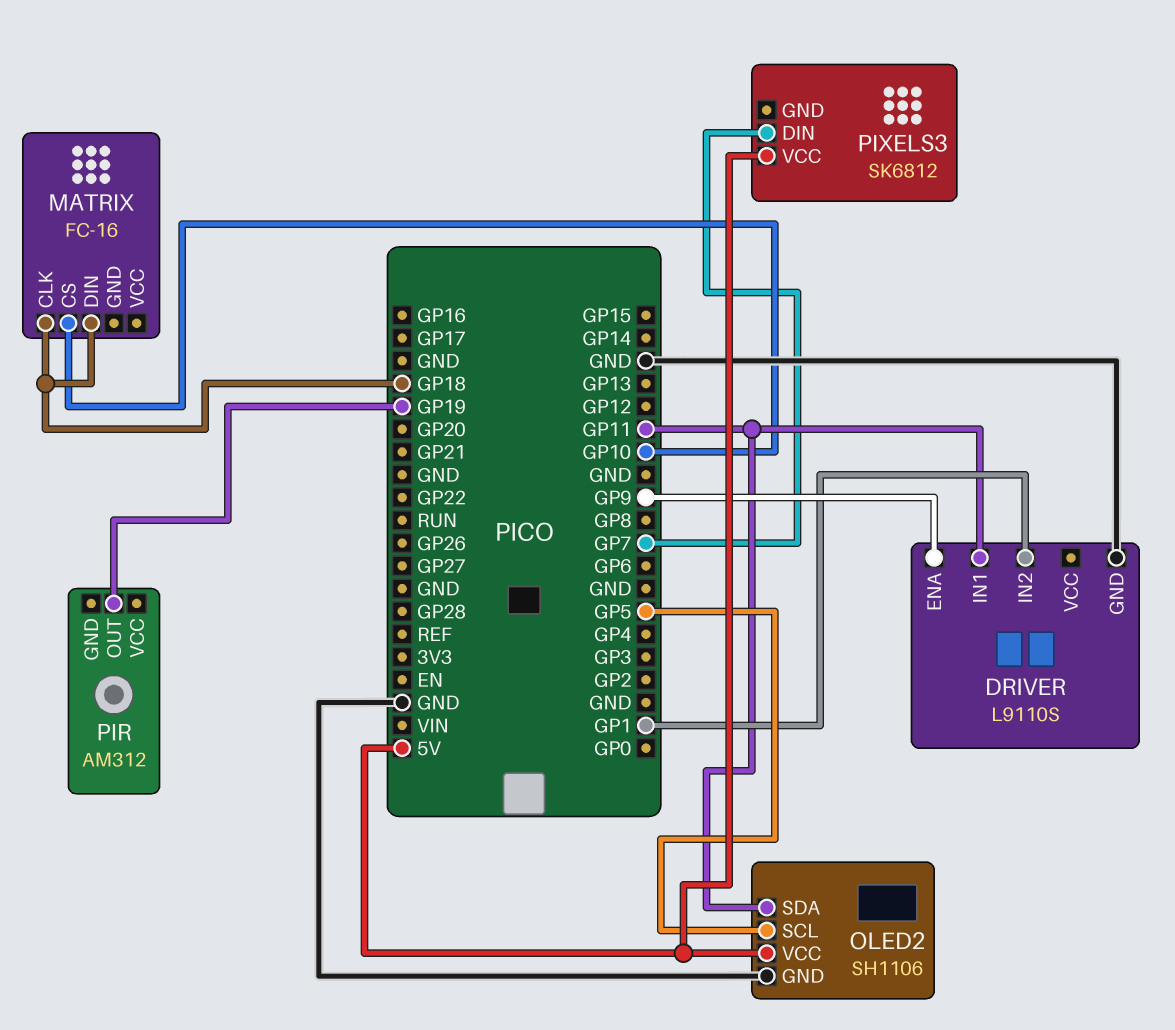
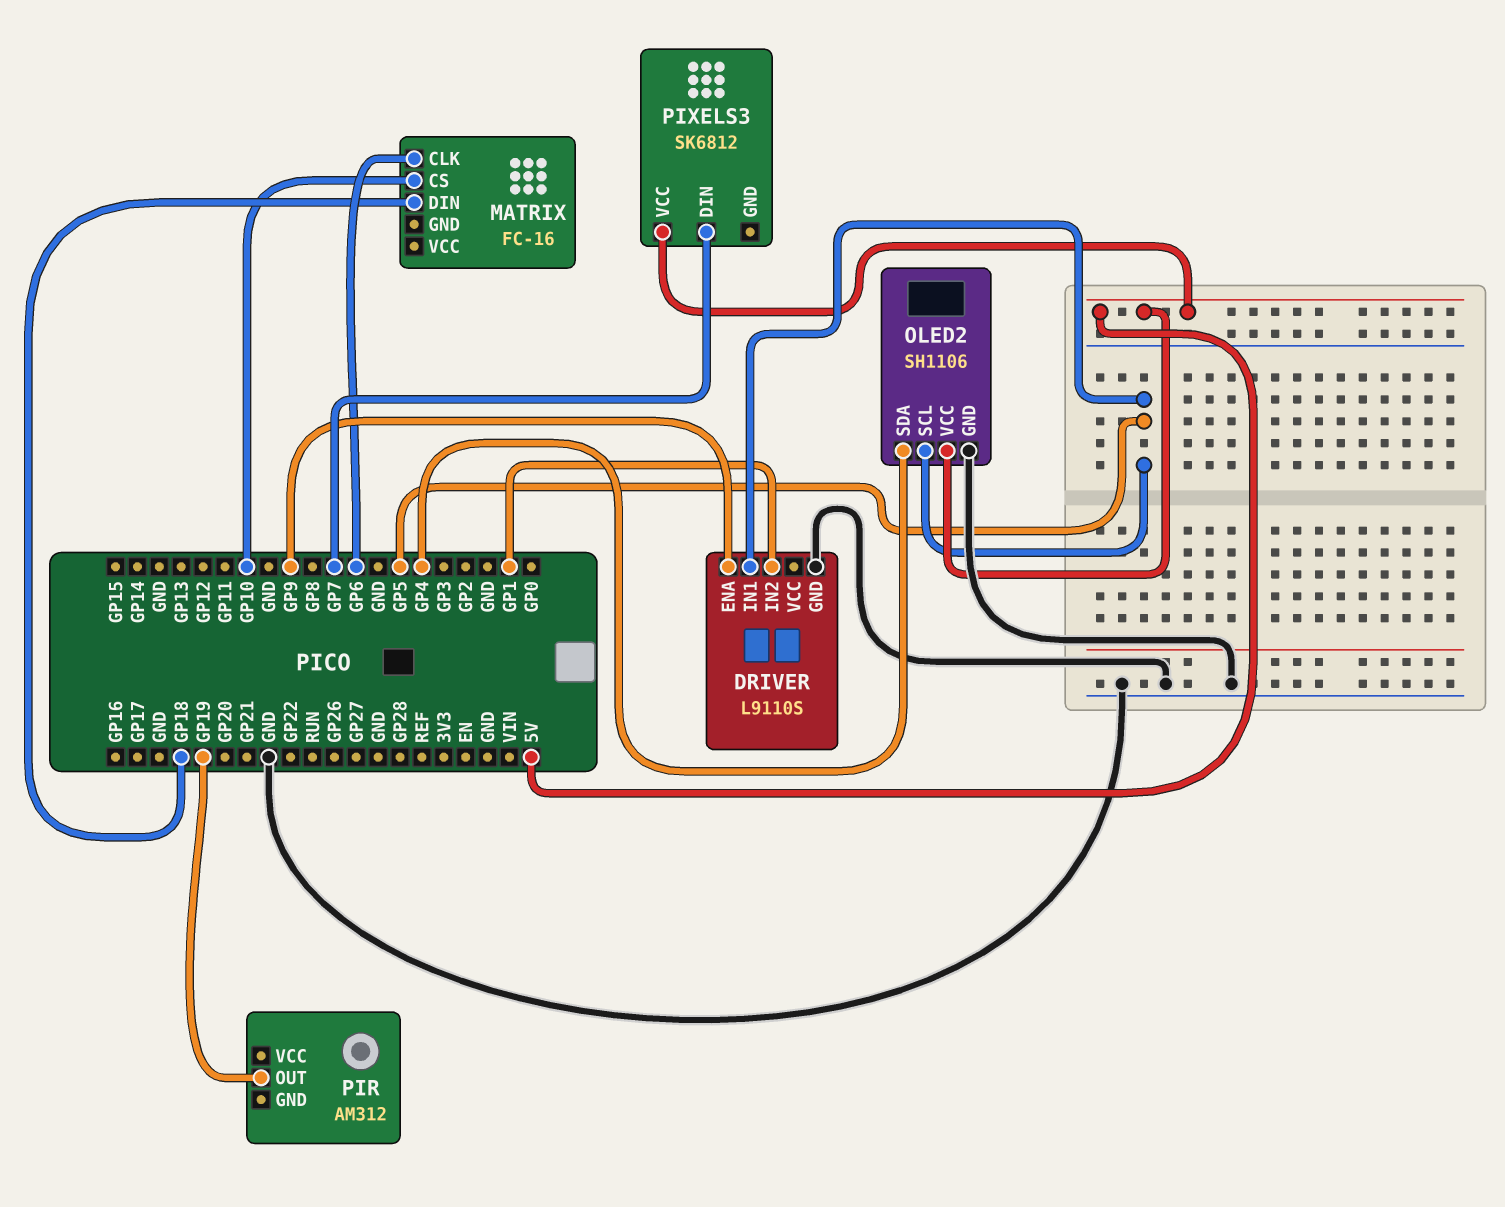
DRIVER pin IN1: GP11 -> GP5
MATRIX pin CLK: GP18 -> GP6
OLED2 pin SDA: GP11 -> GP4

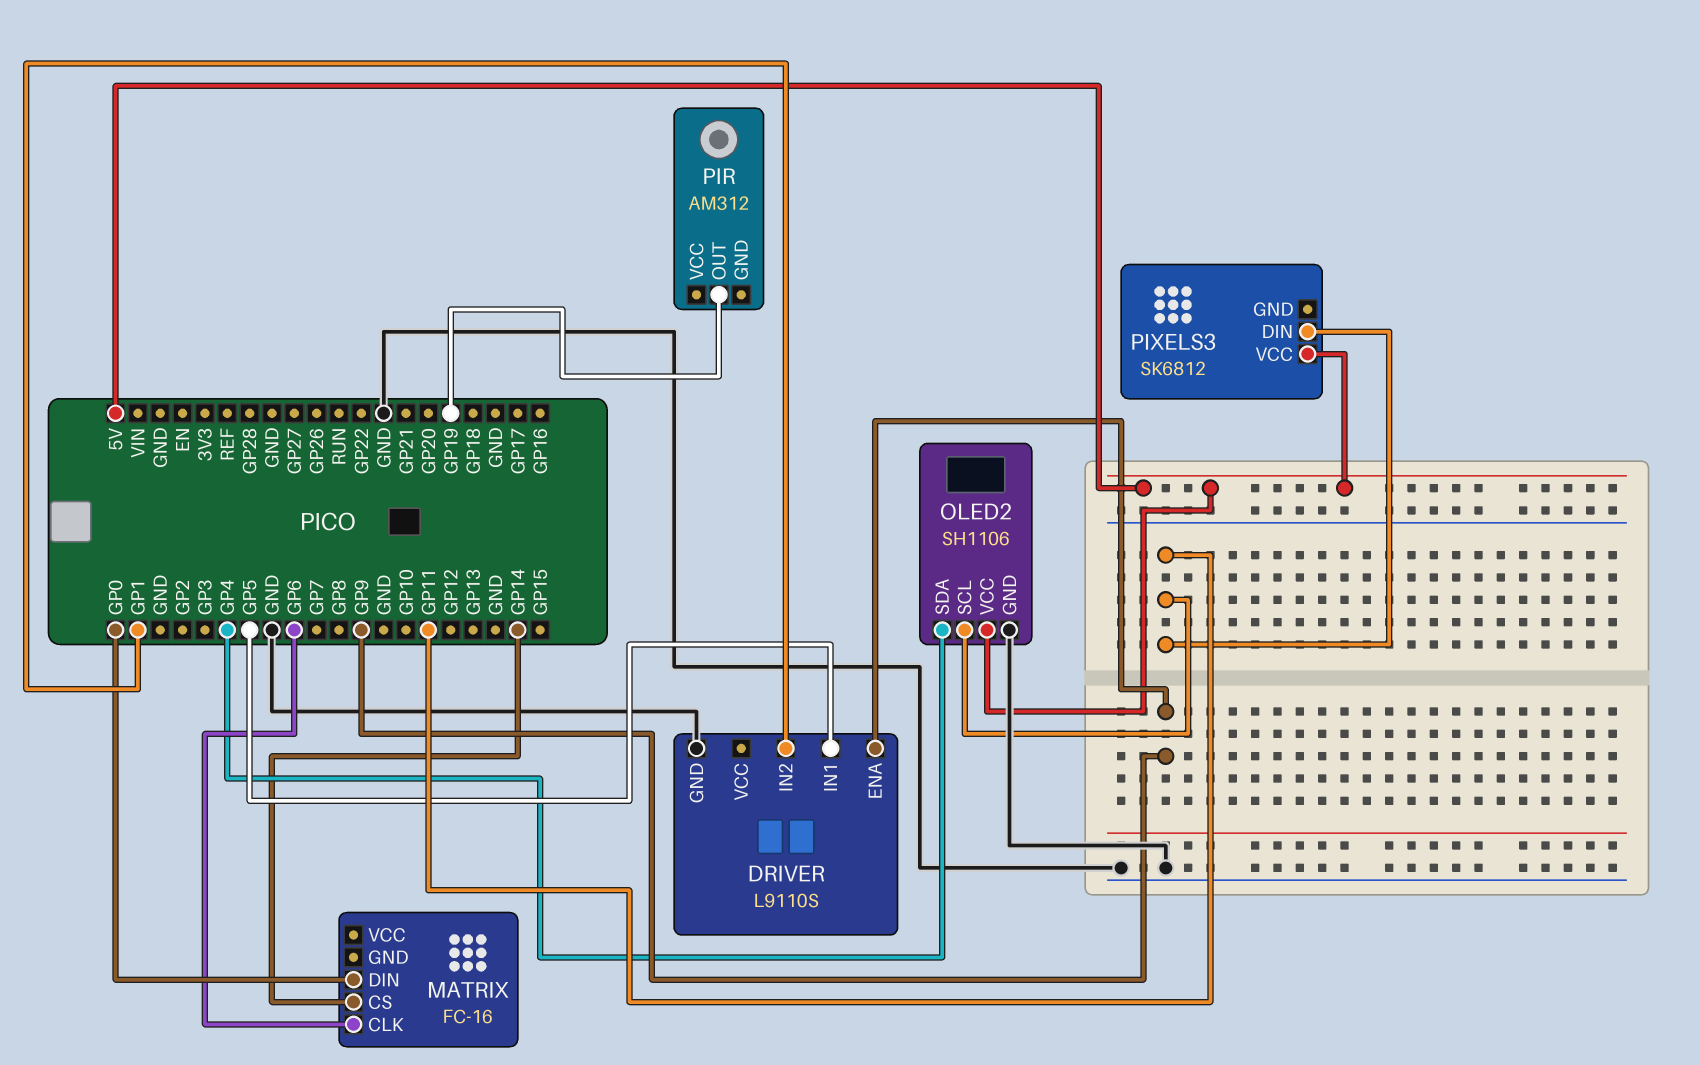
MATRIX pin CS: GP10 -> GP14
MATRIX pin DIN: GP18 -> GP0
OLED2 pin SCL: GP5 -> GP11
PIXELS3 pin DIN: GP7 -> GP11

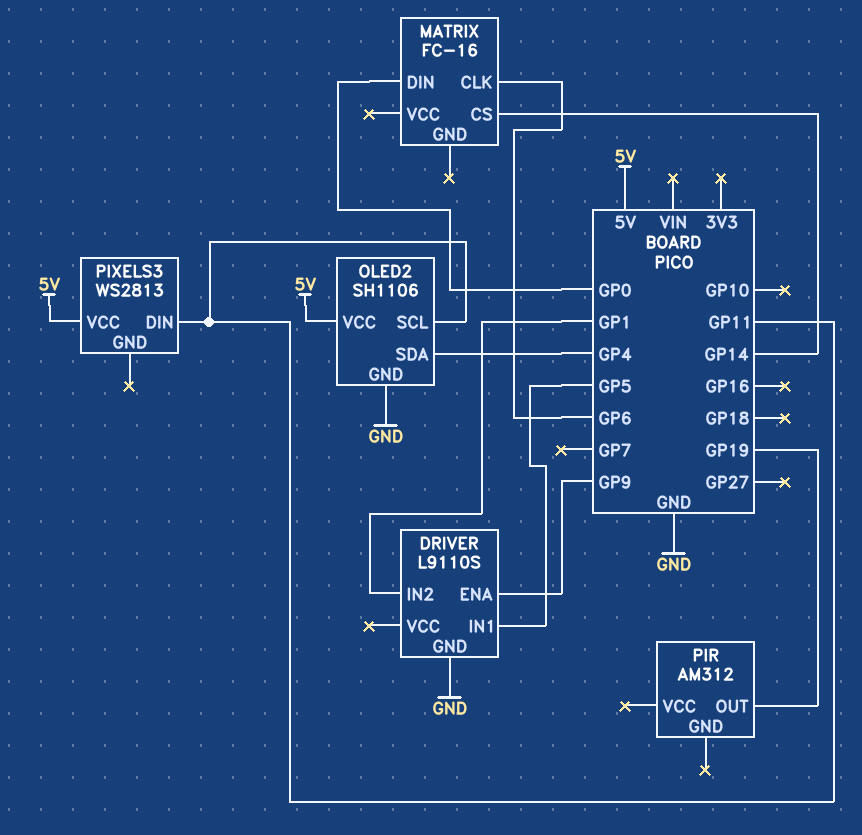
PIXELS3: SK6812 -> WS2813

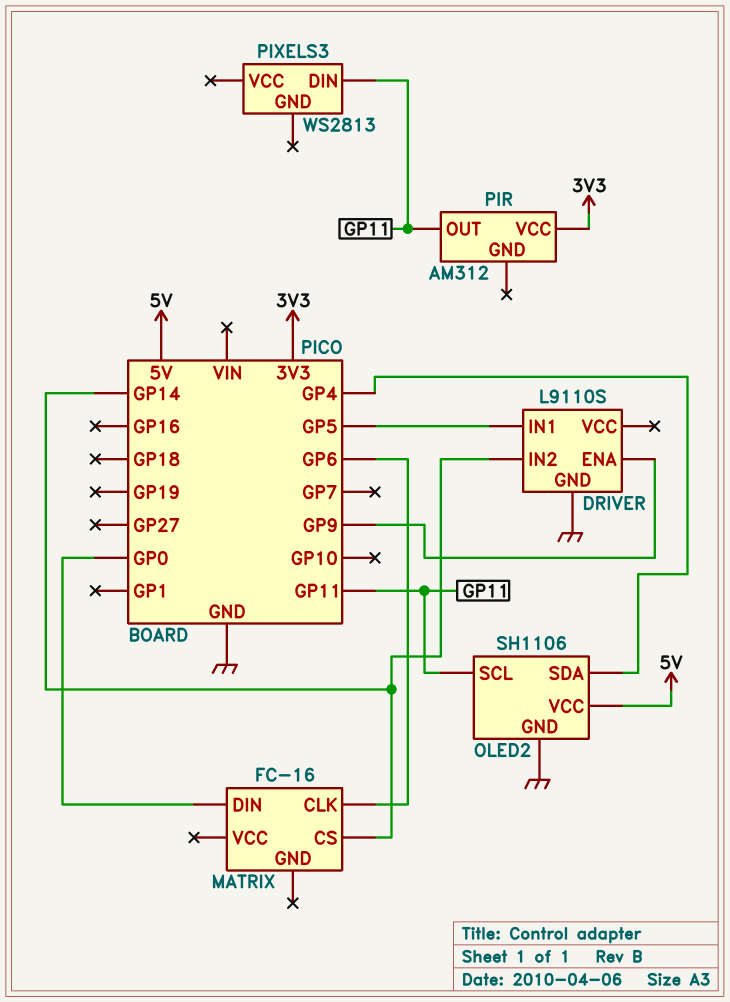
DRIVER pin IN2: GP1 -> GP14
PIR pin OUT: GP19 -> GP11
PIR pin VCC: none -> 3V3
PIXELS3 pin VCC: 5V -> none

